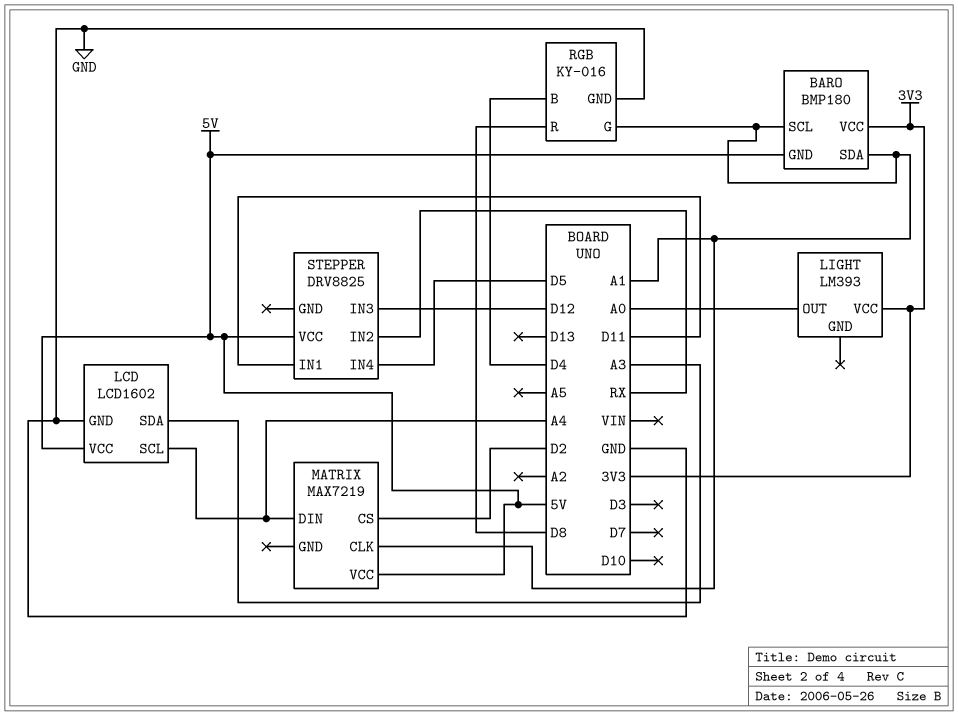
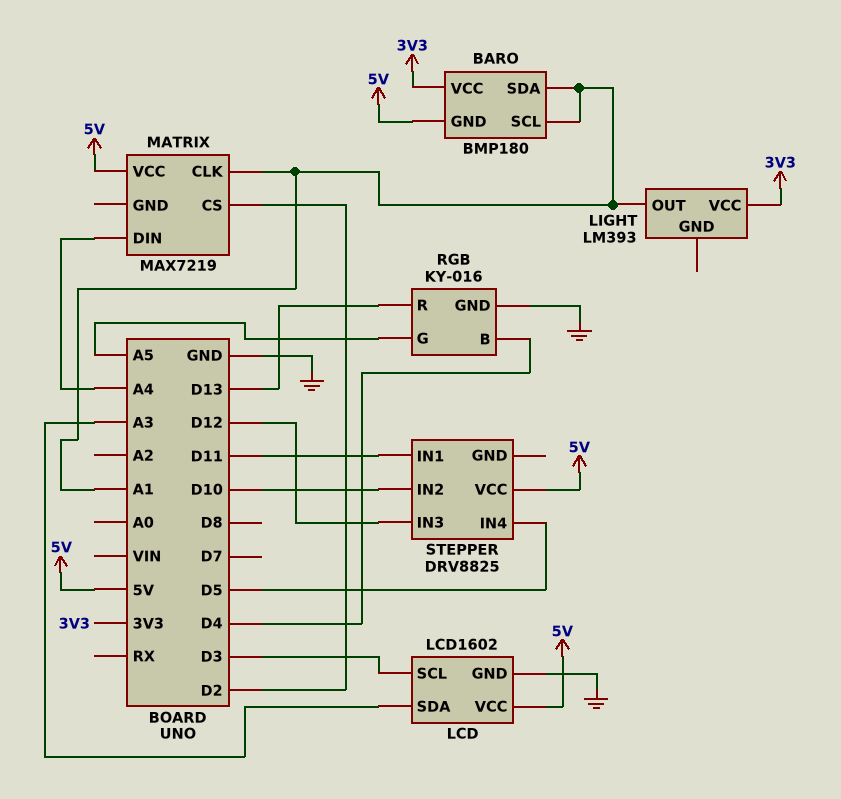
LCD pin SCL: A4 -> D3
LIGHT pin OUT: A0 -> A1
RGB pin G: A1 -> A5
RGB pin R: D8 -> D13
STEPPER pin IN2: RX -> D10

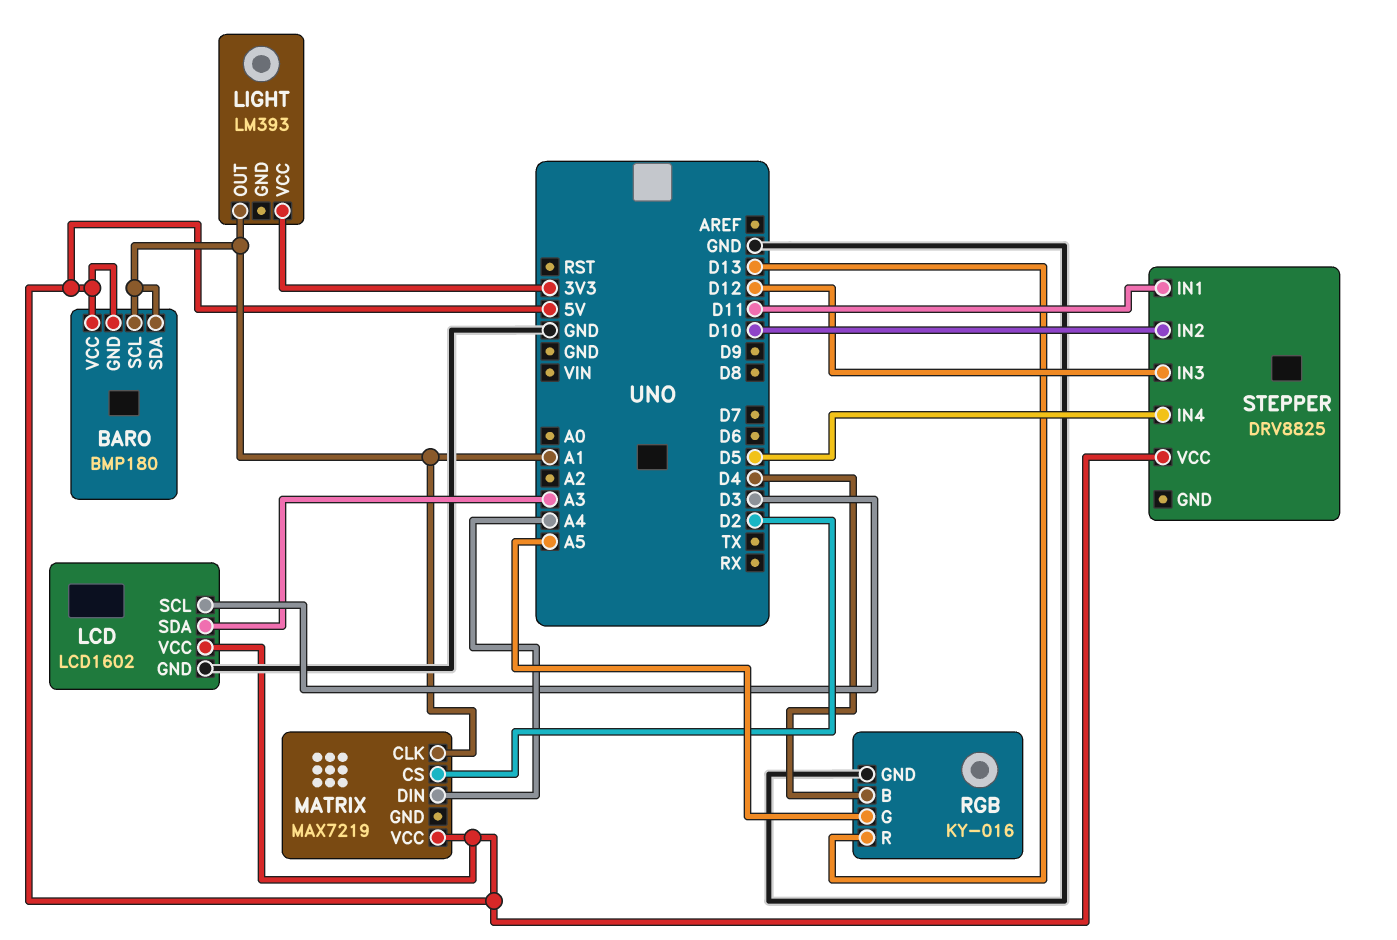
BARO pin VCC: 3V3 -> 5V

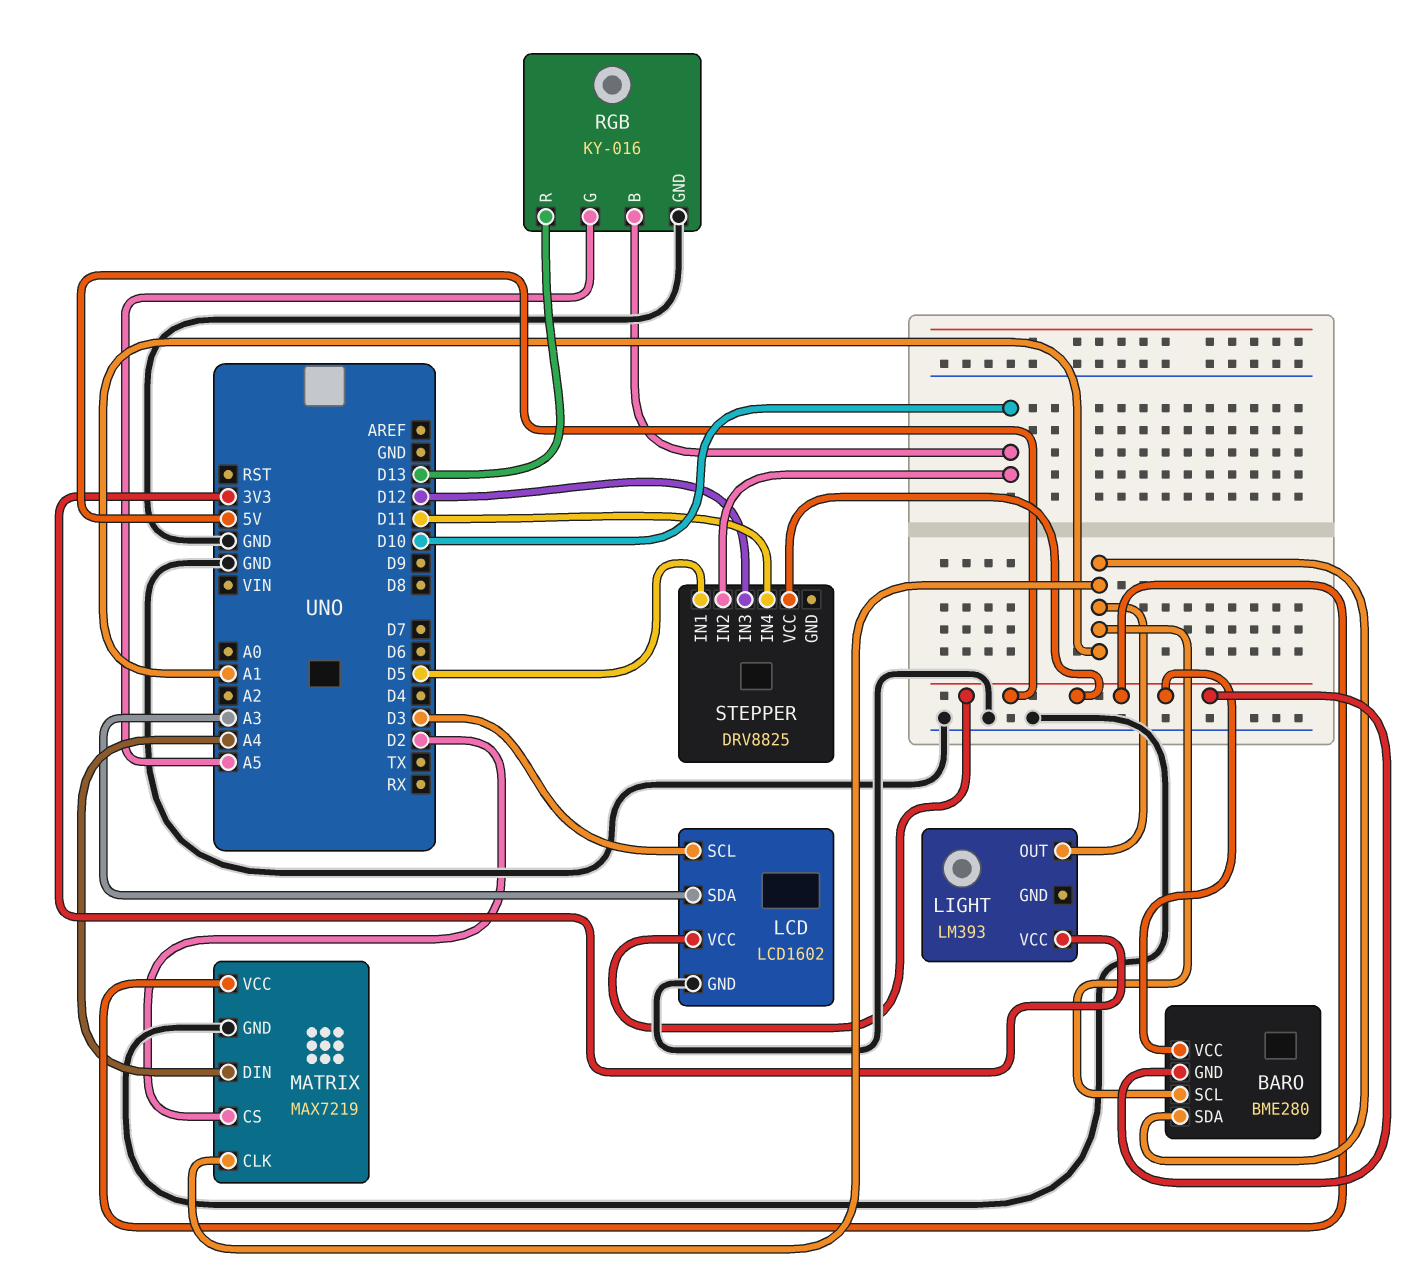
BARO: BMP180 -> BME280
MATRIX pin GND: none -> GND
RGB pin B: D4 -> D10
STEPPER pin IN1: D11 -> D5
STEPPER pin IN4: D5 -> D11

